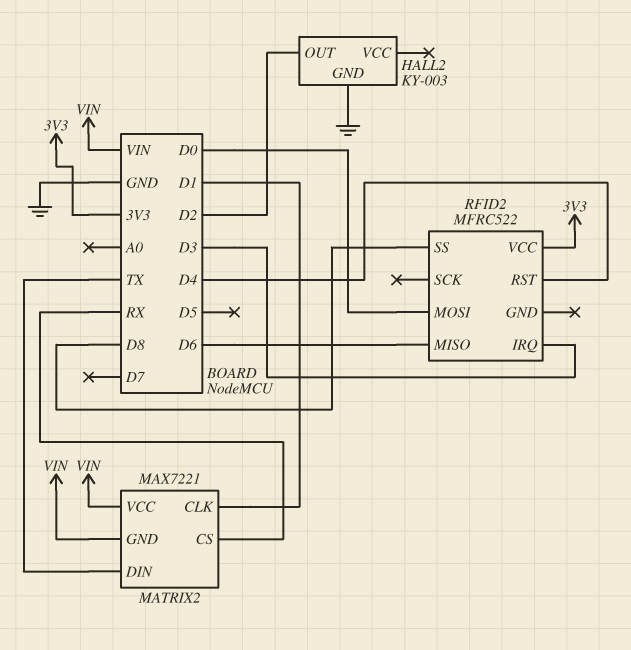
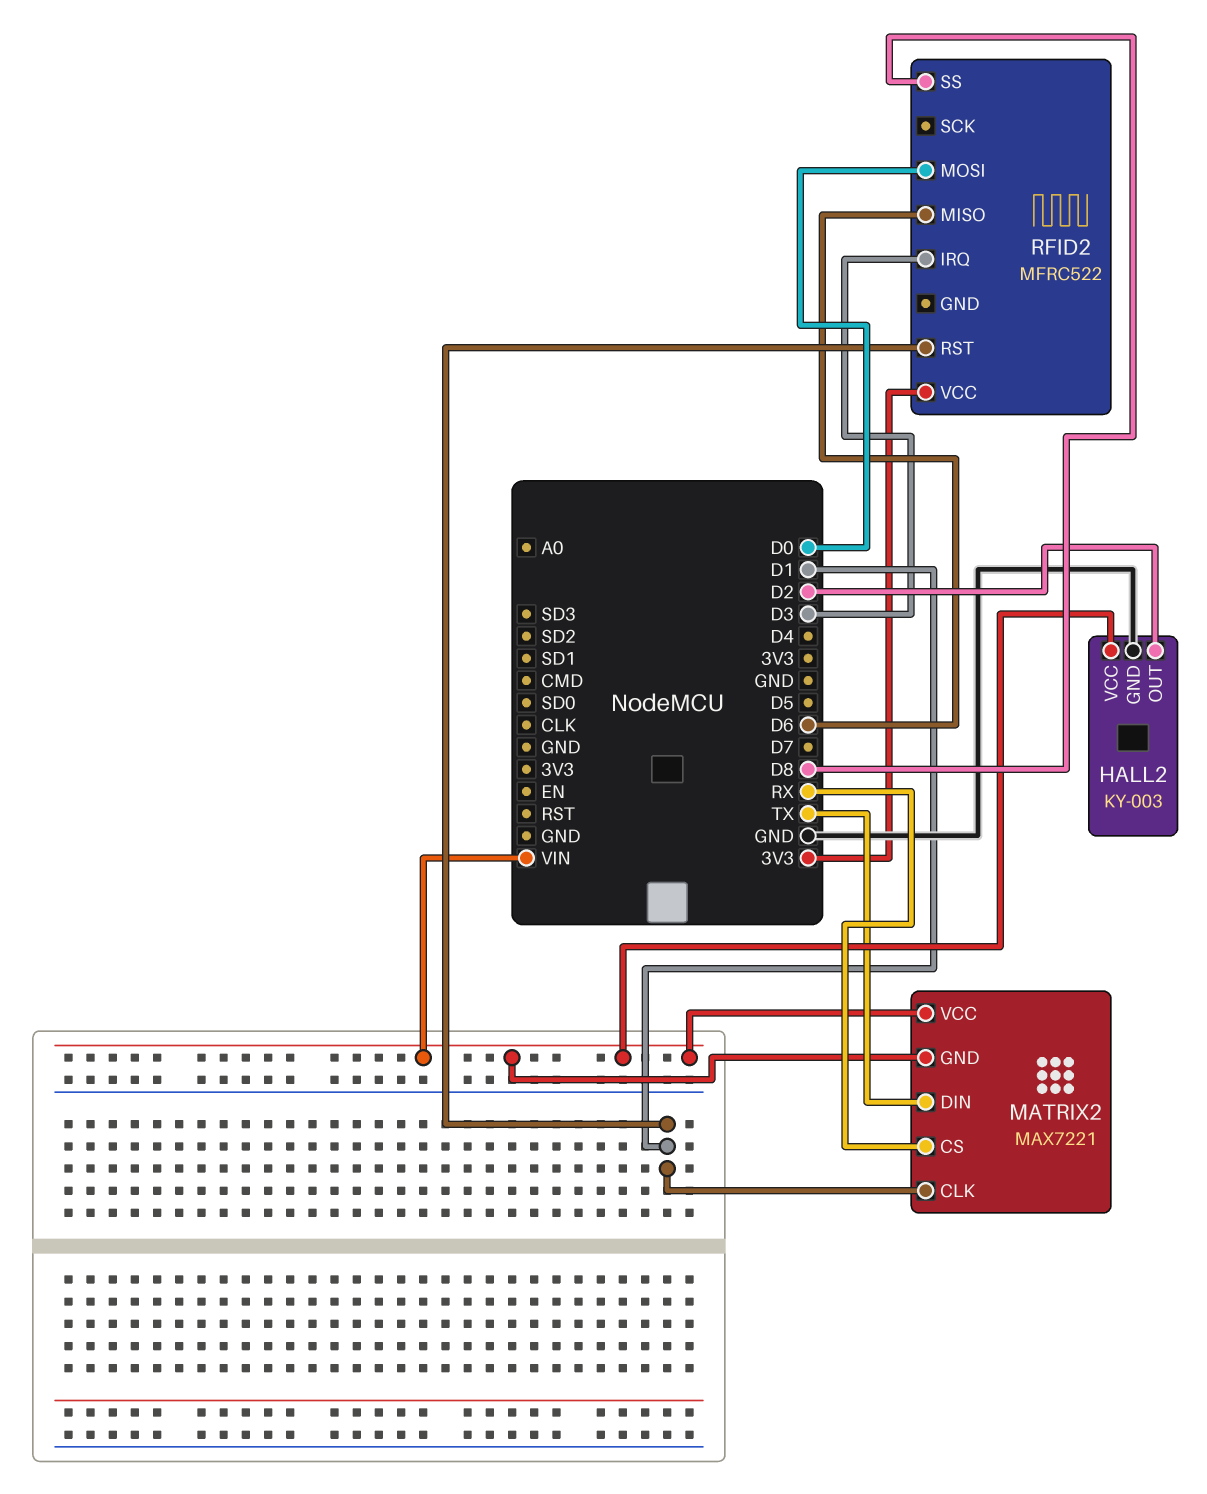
HALL2 pin VCC: none -> VIN
RFID2 pin RST: D4 -> D1

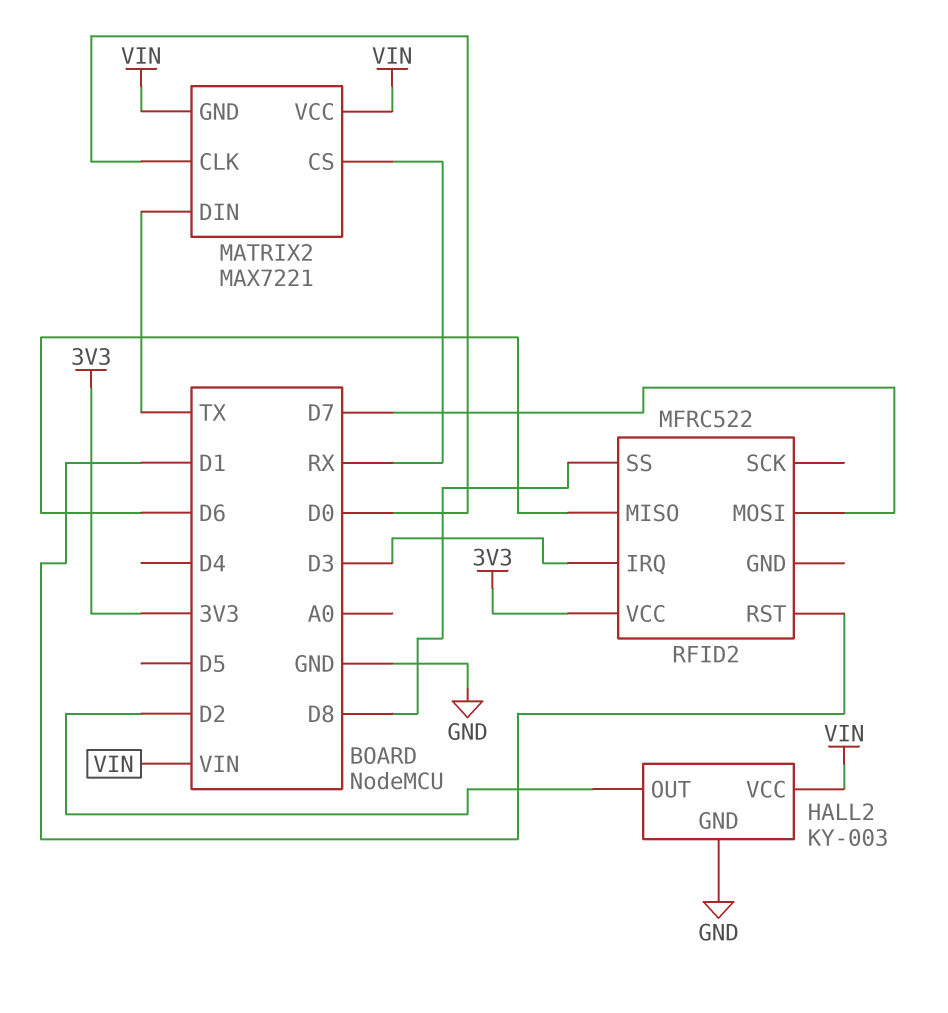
MATRIX2 pin CLK: D1 -> D0
RFID2 pin MOSI: D0 -> D7

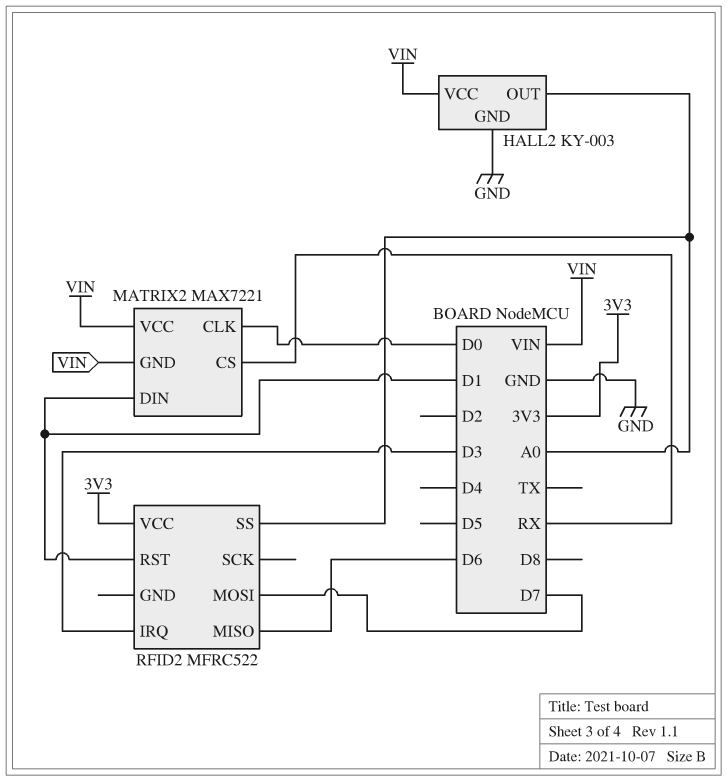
HALL2 pin OUT: D2 -> A0
MATRIX2 pin DIN: TX -> D1
RFID2 pin SS: D8 -> A0

